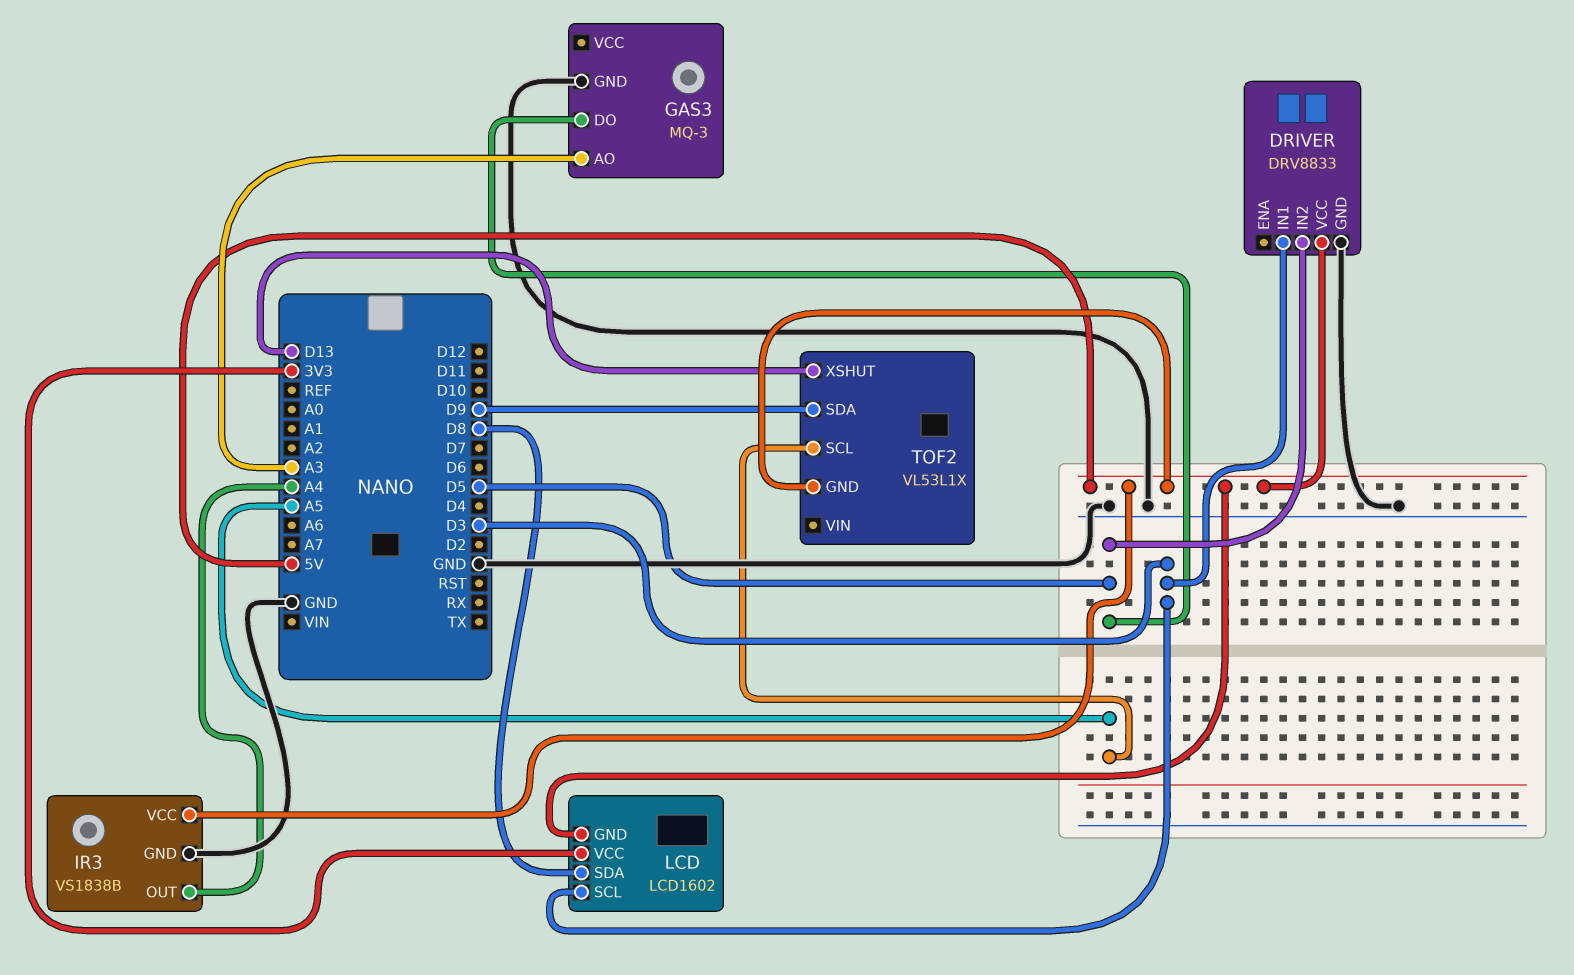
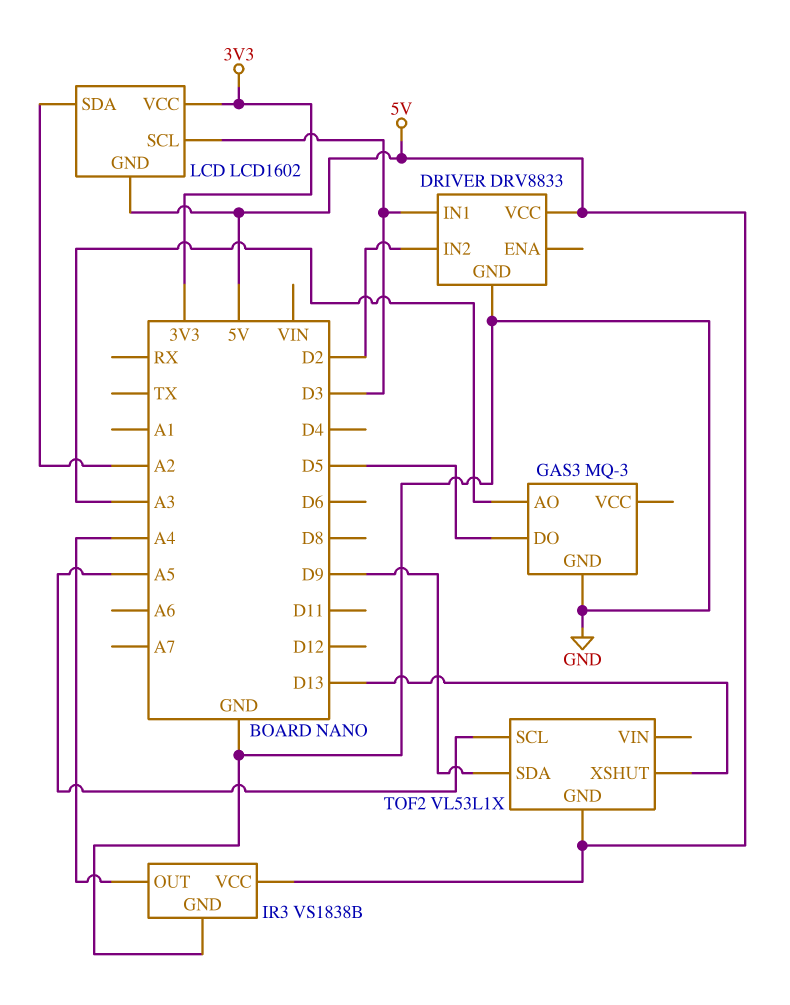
DRIVER pin IN2: D5 -> D2
LCD pin SDA: D8 -> A2

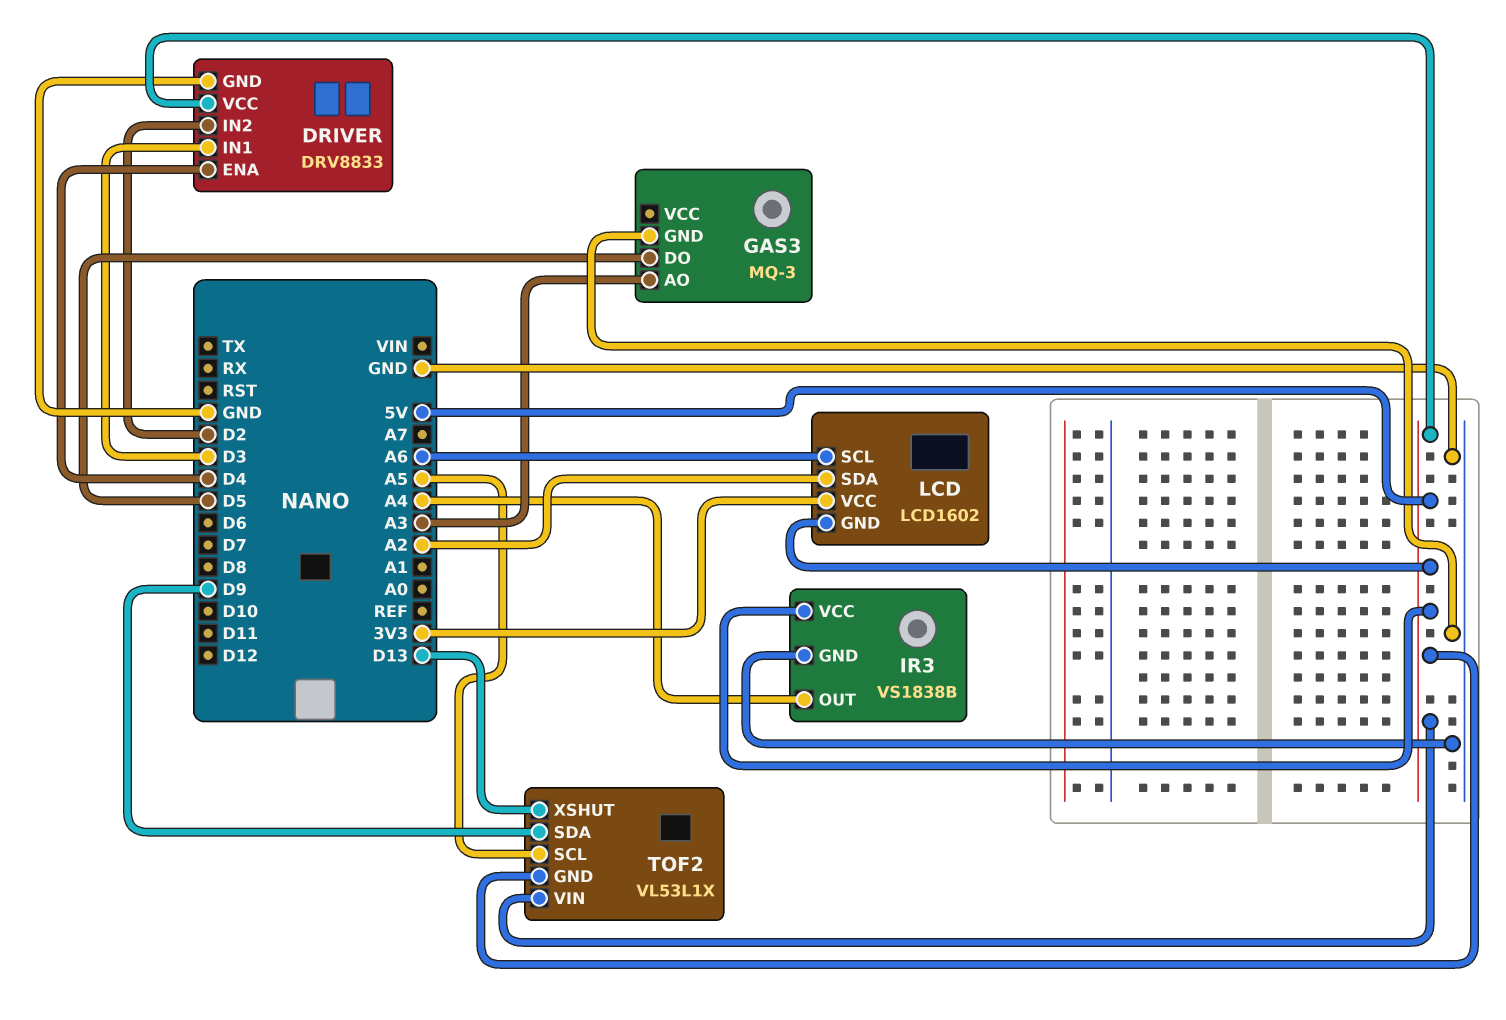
DRIVER pin ENA: none -> D4
LCD pin SCL: D3 -> A6
TOF2 pin VIN: none -> 5V

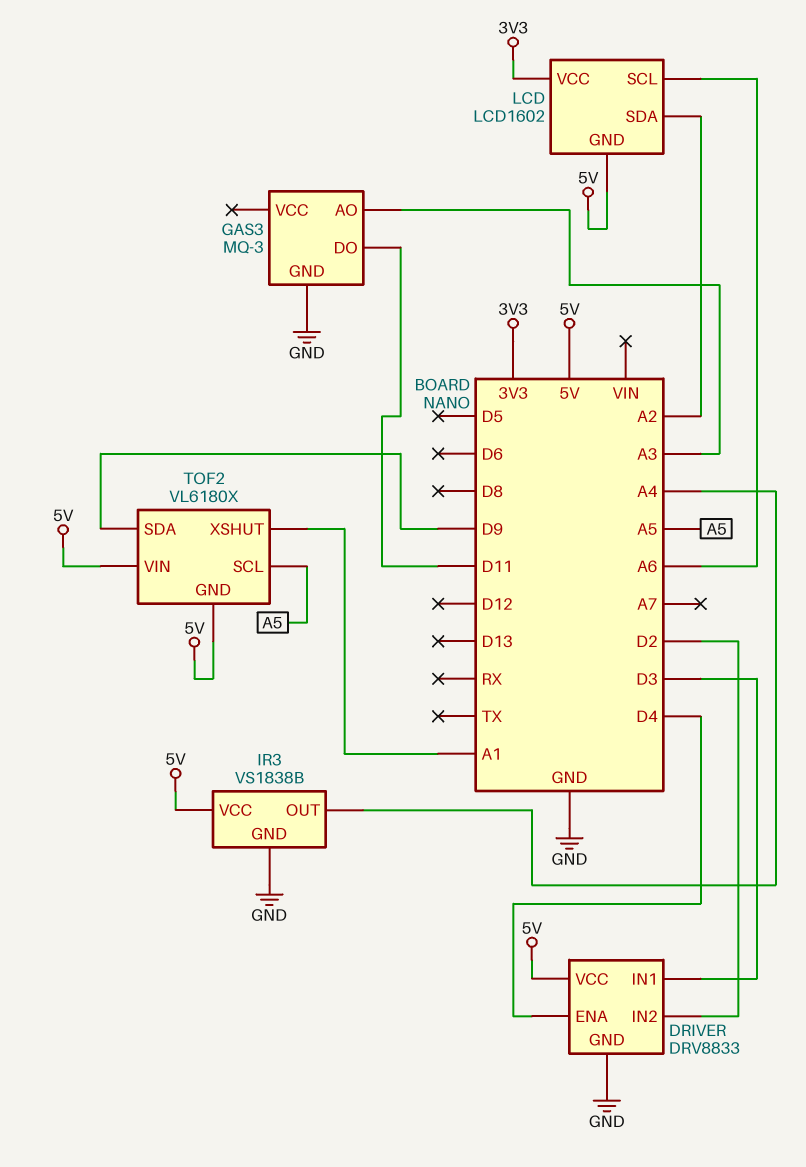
GAS3 pin DO: D5 -> D11
TOF2: VL53L1X -> VL6180X
TOF2 pin XSHUT: D13 -> A1

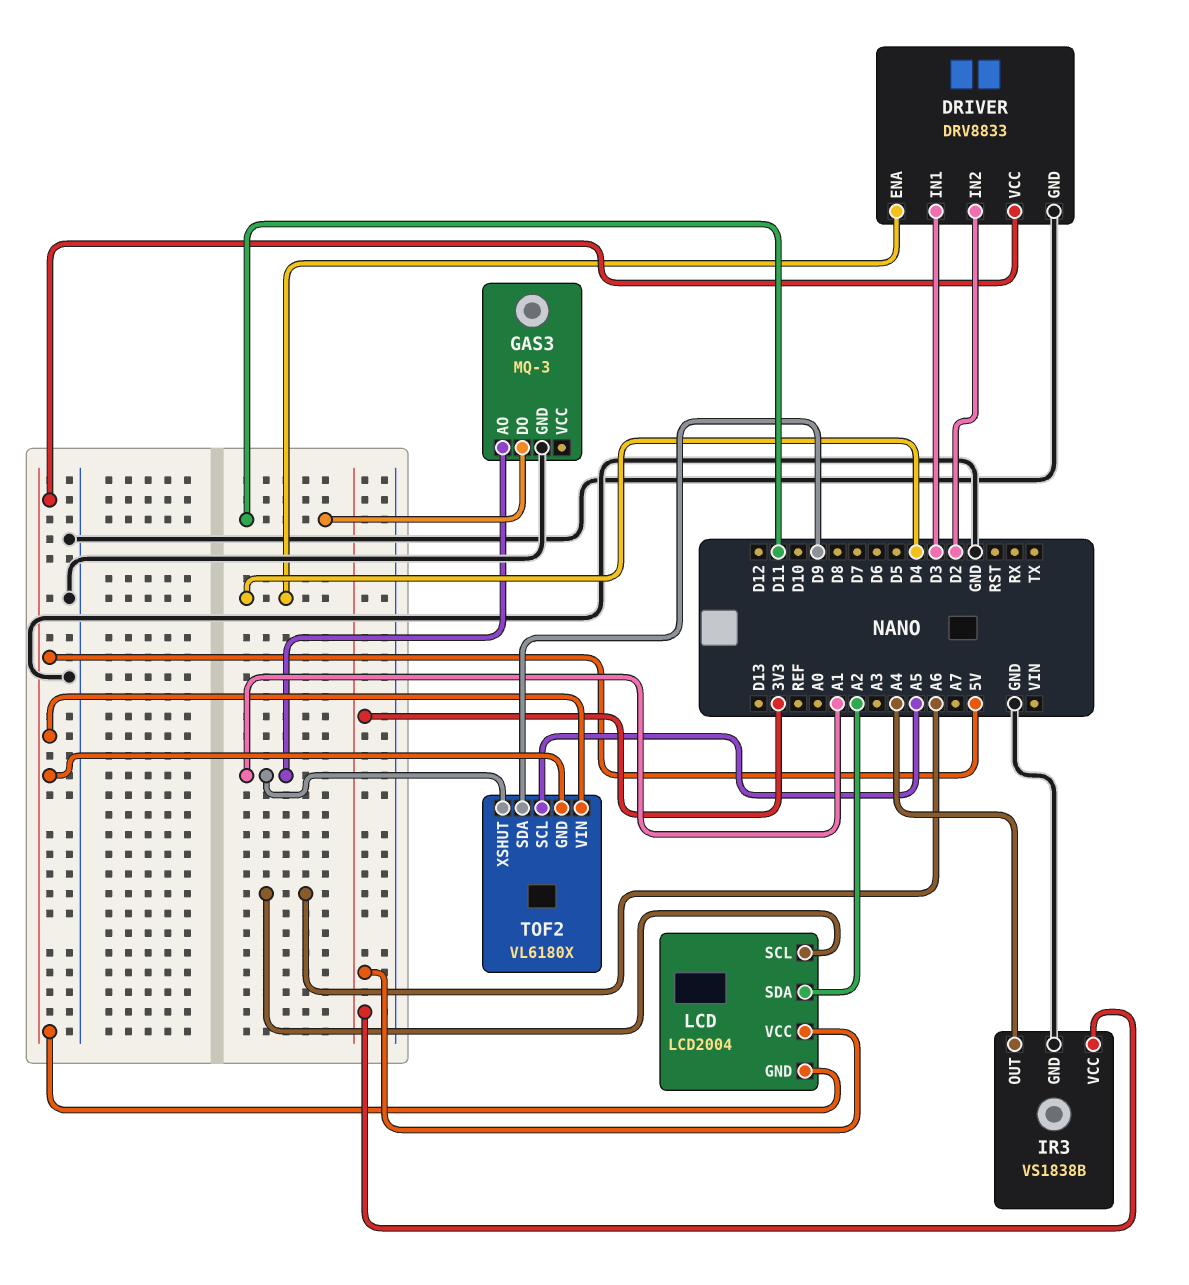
GAS3 pin AO: A3 -> A1
IR3 pin VCC: 5V -> 3V3
LCD: LCD1602 -> LCD2004

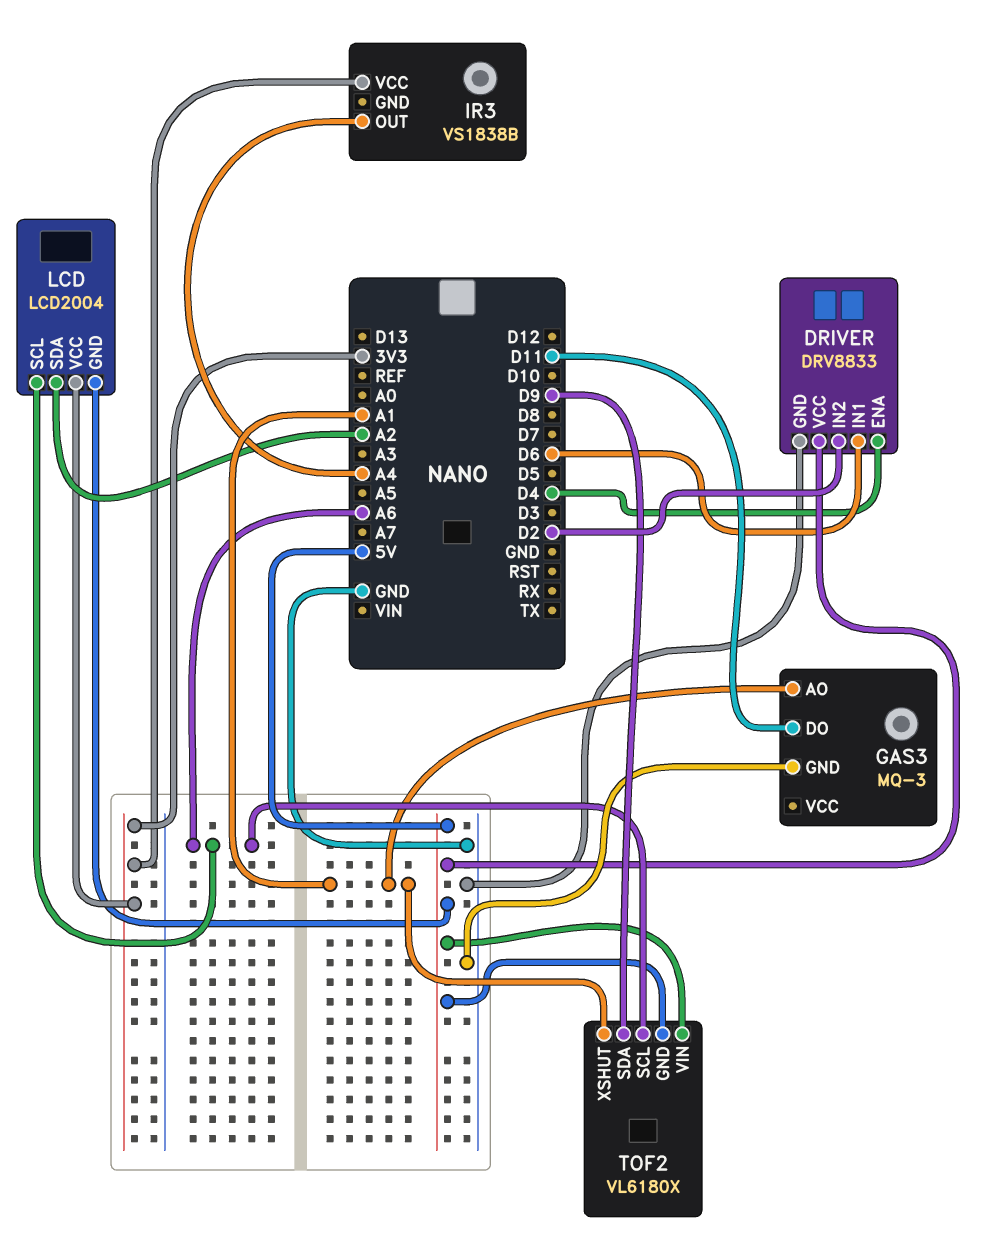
DRIVER pin IN1: D3 -> D6
IR3 pin GND: GND -> none
TOF2 pin SCL: A5 -> A6

